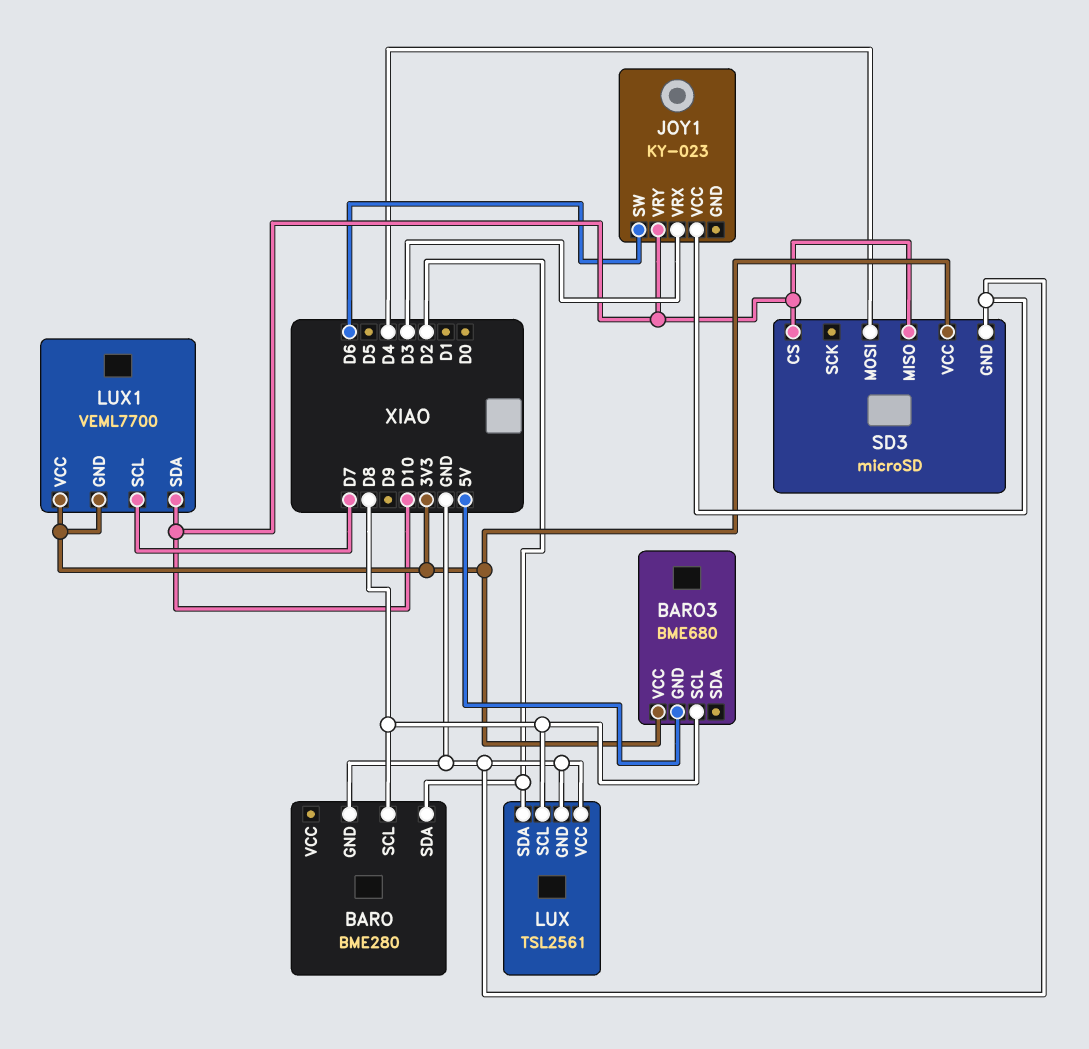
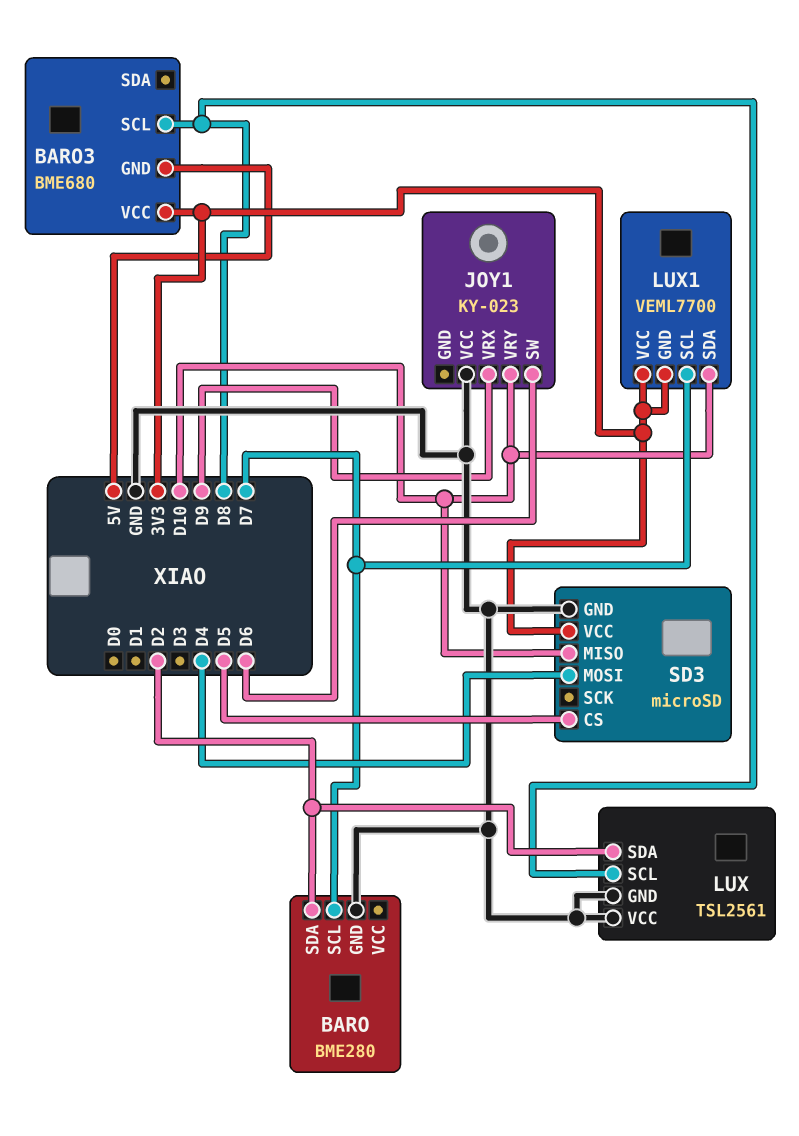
BARO pin SCL: D8 -> D7
JOY1 pin VRX: D3 -> D9
SD3 pin CS: D10 -> D5

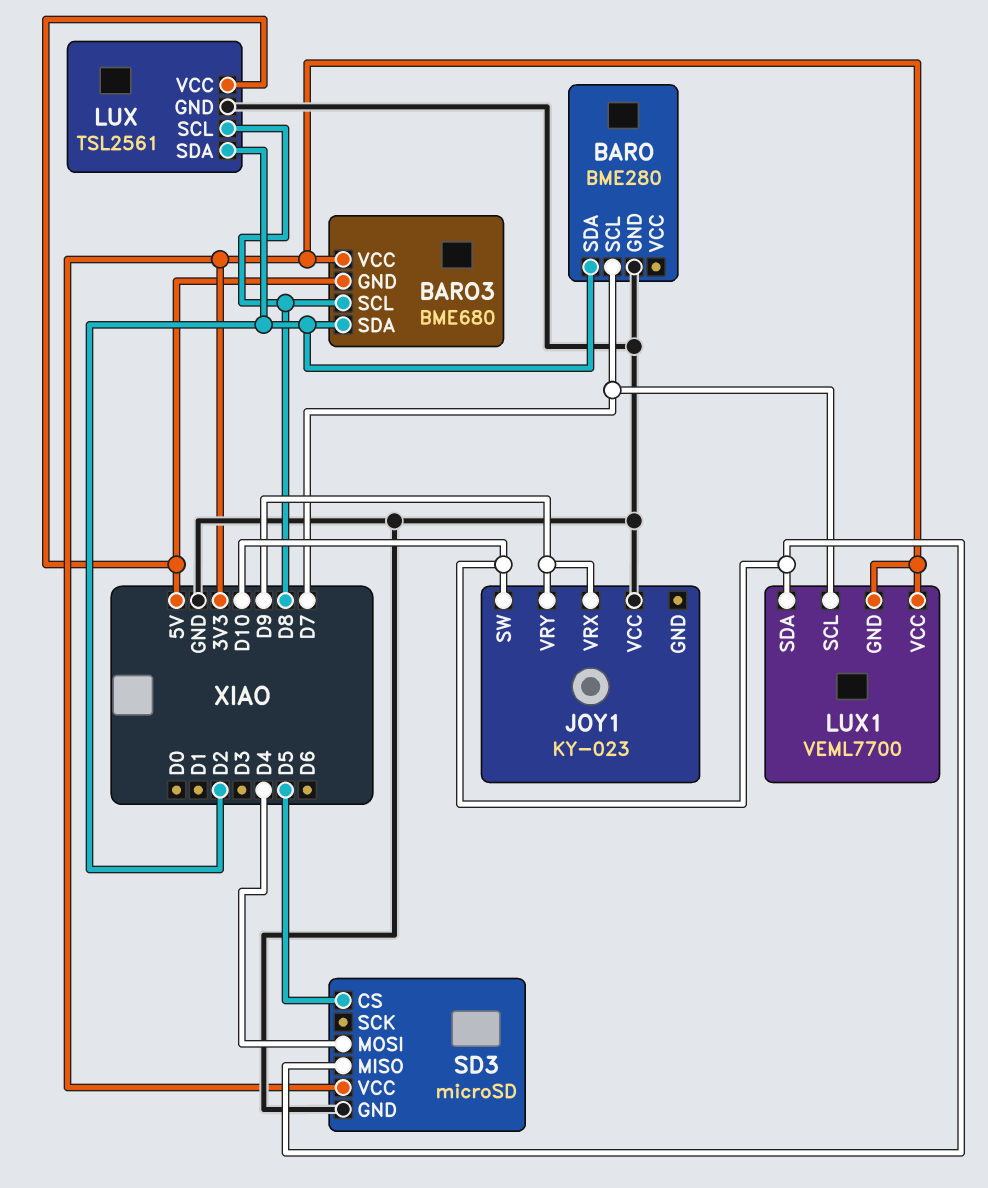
BARO3 pin SDA: none -> D2
JOY1 pin SW: D6 -> D10
JOY1 pin VRY: D10 -> D9
LUX pin VCC: GND -> 5V

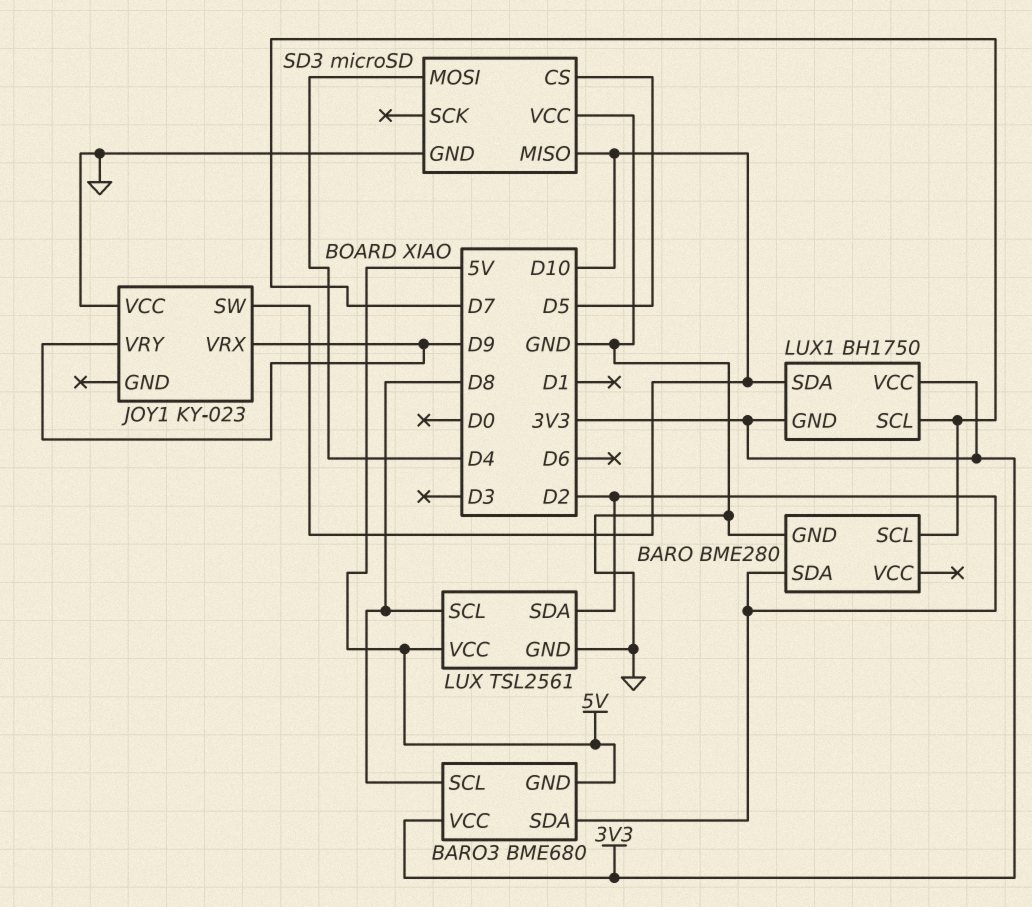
LUX1: VEML7700 -> BH1750
SD3 pin VCC: 3V3 -> GND

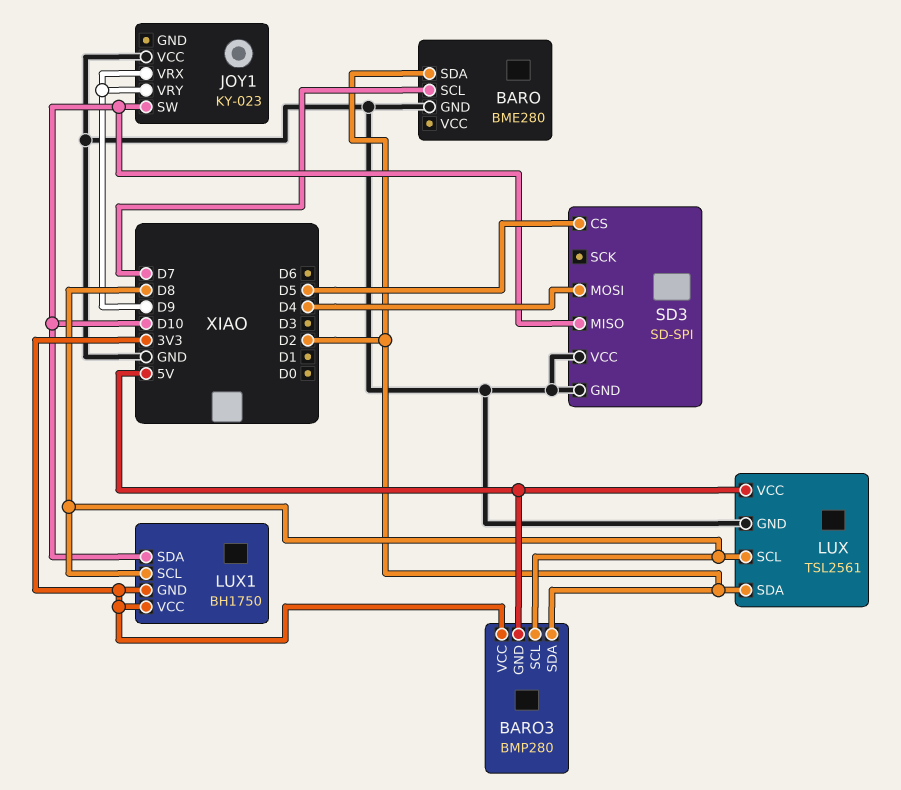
BARO3: BME680 -> BMP280
LUX1 pin SCL: D7 -> D8
SD3: microSD -> SD-SPI

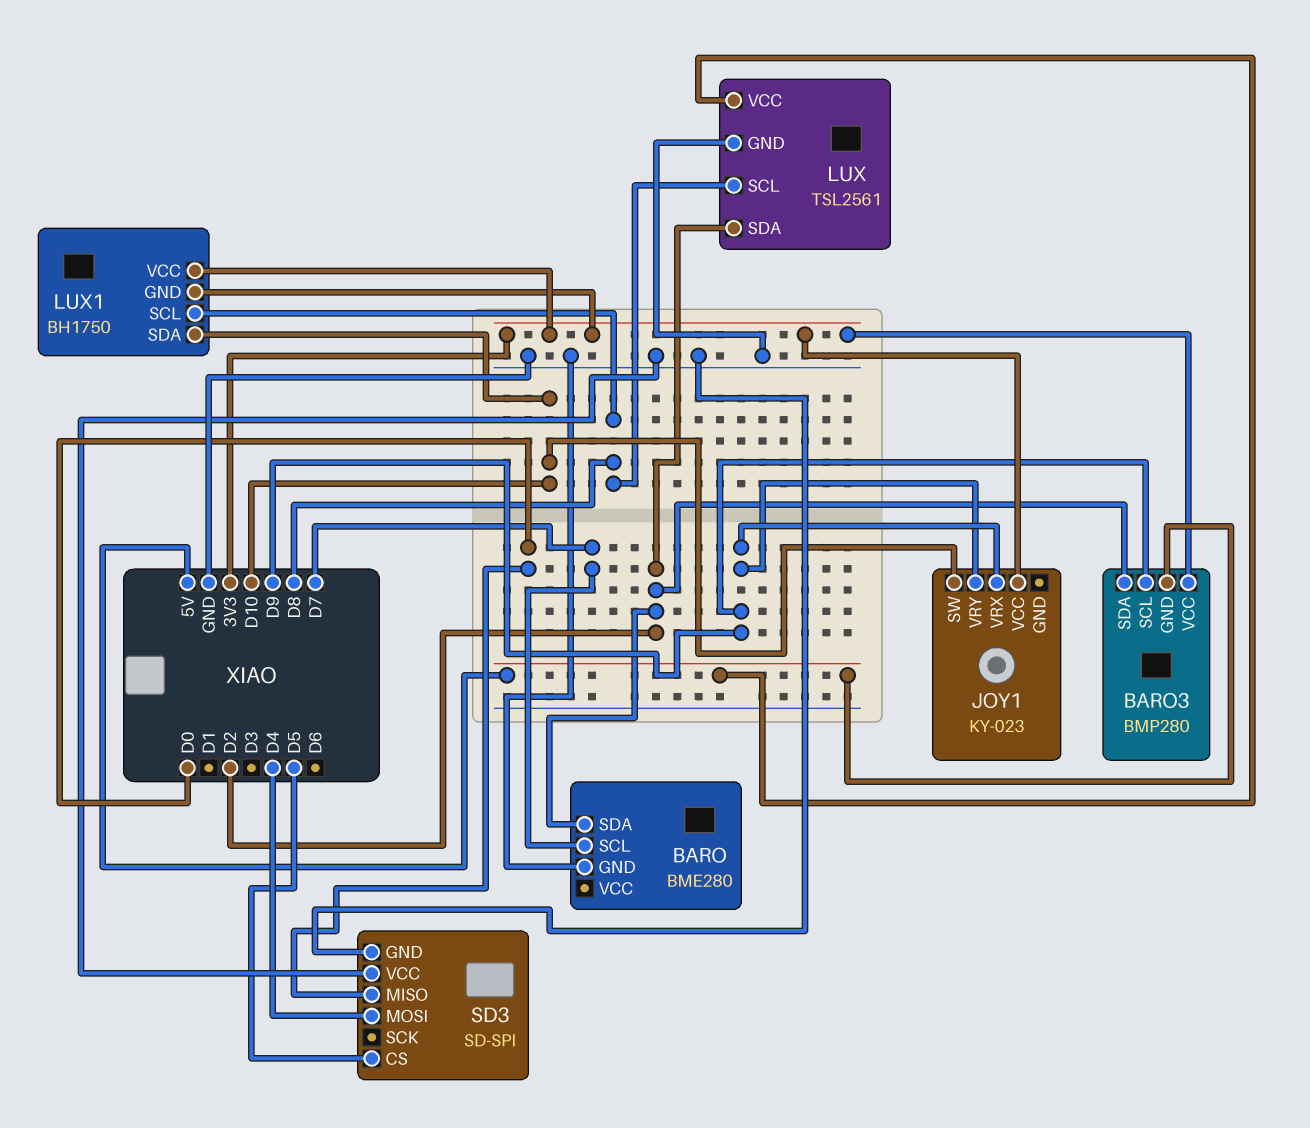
BARO3 pin SCL: D8 -> D9
JOY1 pin VCC: GND -> 3V3
SD3 pin MISO: D10 -> D0

